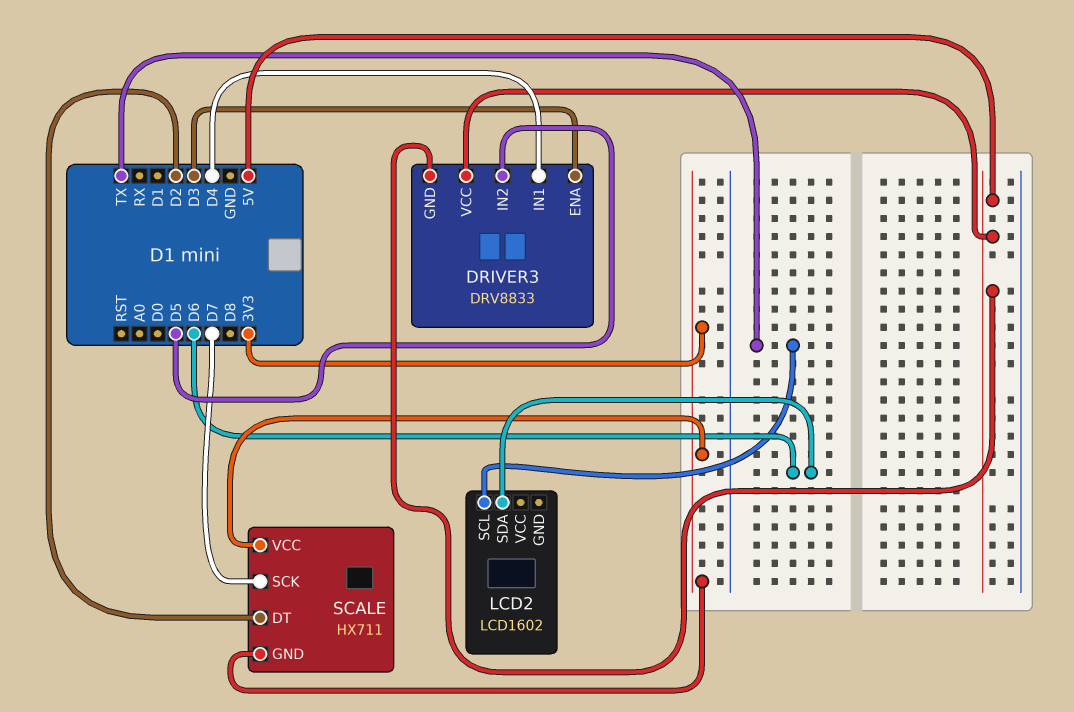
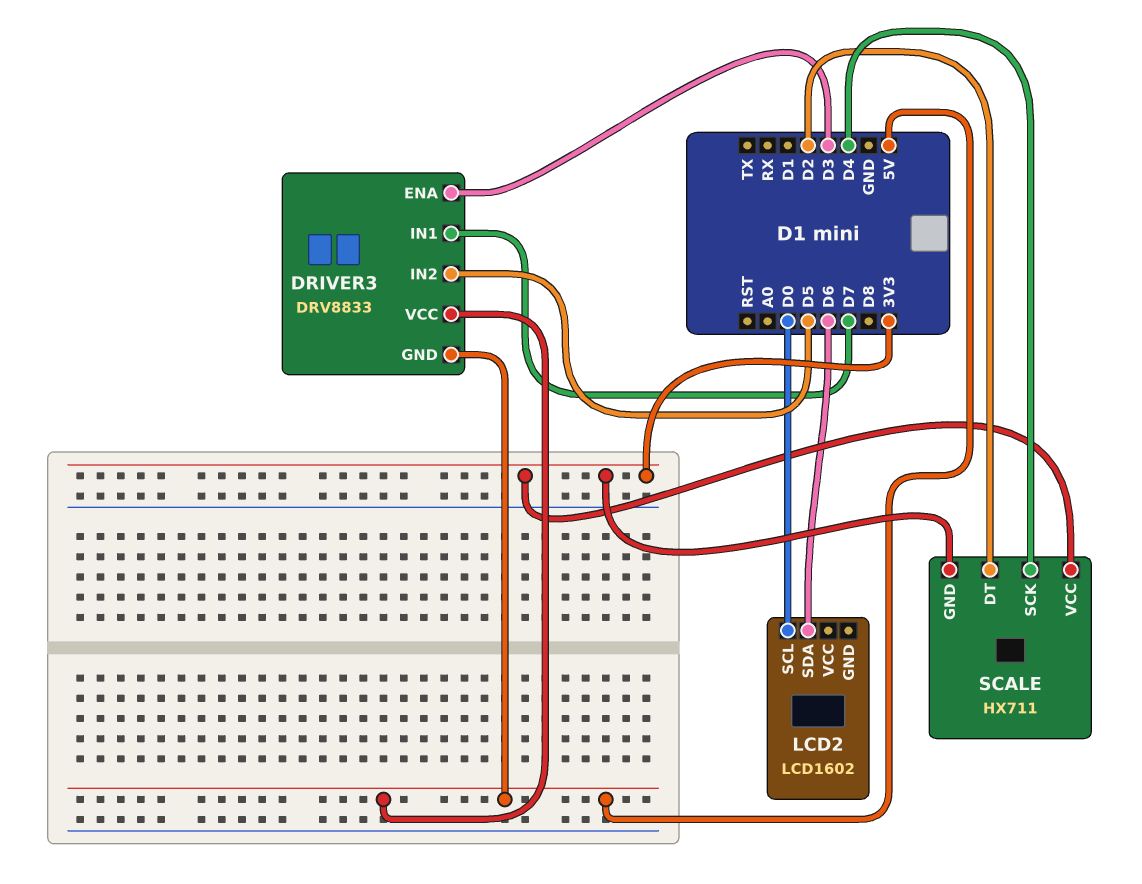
DRIVER3 pin IN1: D4 -> D7
LCD2 pin SCL: TX -> D0
SCALE pin SCK: D7 -> D4

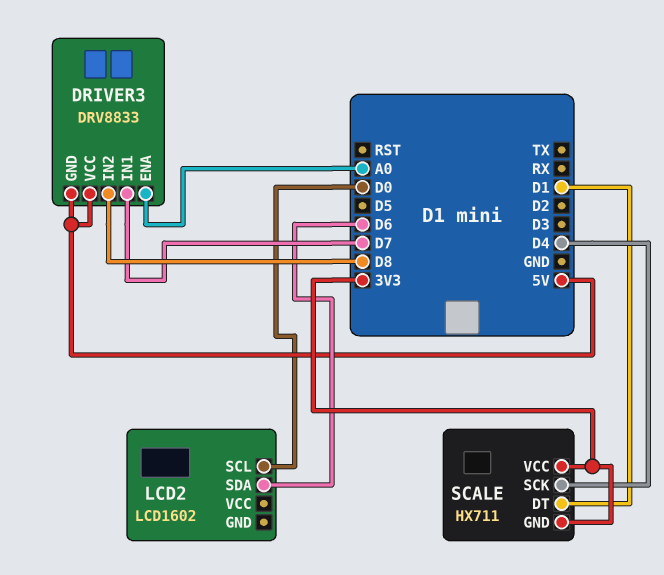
DRIVER3 pin ENA: D3 -> A0
DRIVER3 pin IN2: D5 -> D8
SCALE pin DT: D2 -> D1

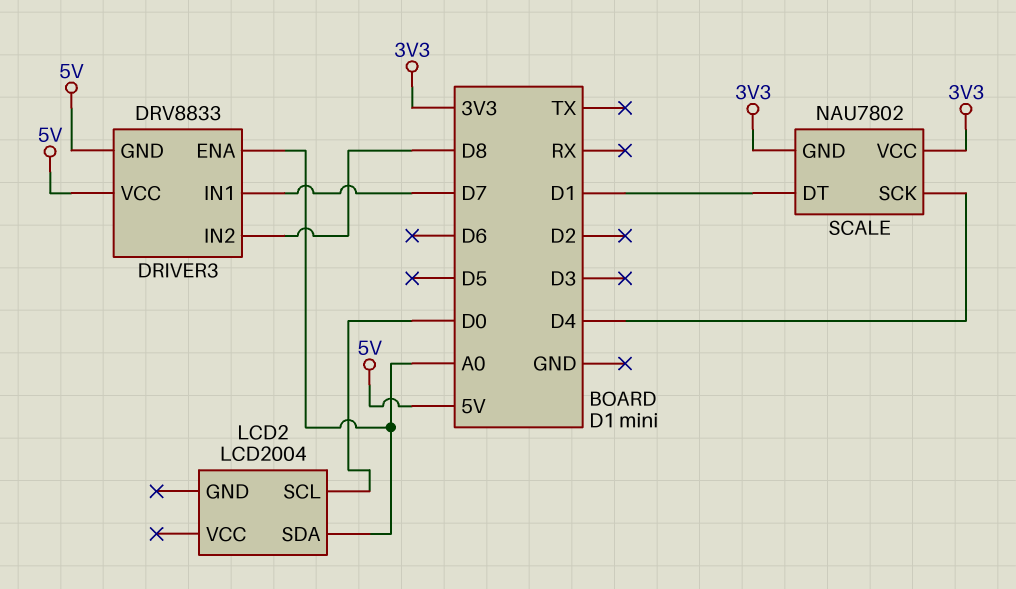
LCD2: LCD1602 -> LCD2004
LCD2 pin SDA: D6 -> A0
SCALE: HX711 -> NAU7802

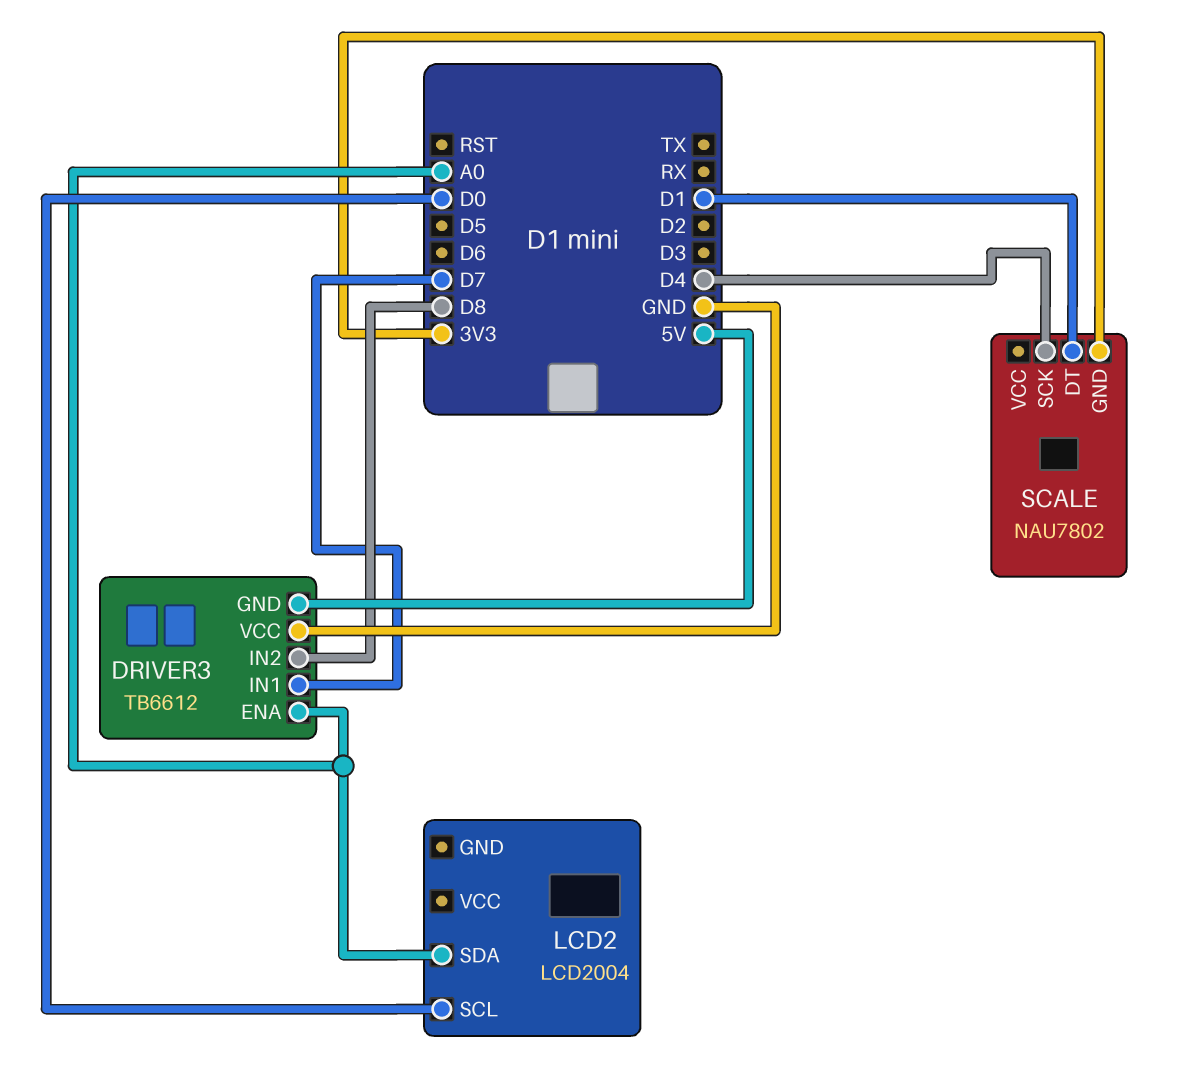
DRIVER3: DRV8833 -> TB6612
DRIVER3 pin VCC: 5V -> GND
SCALE pin VCC: 3V3 -> none

